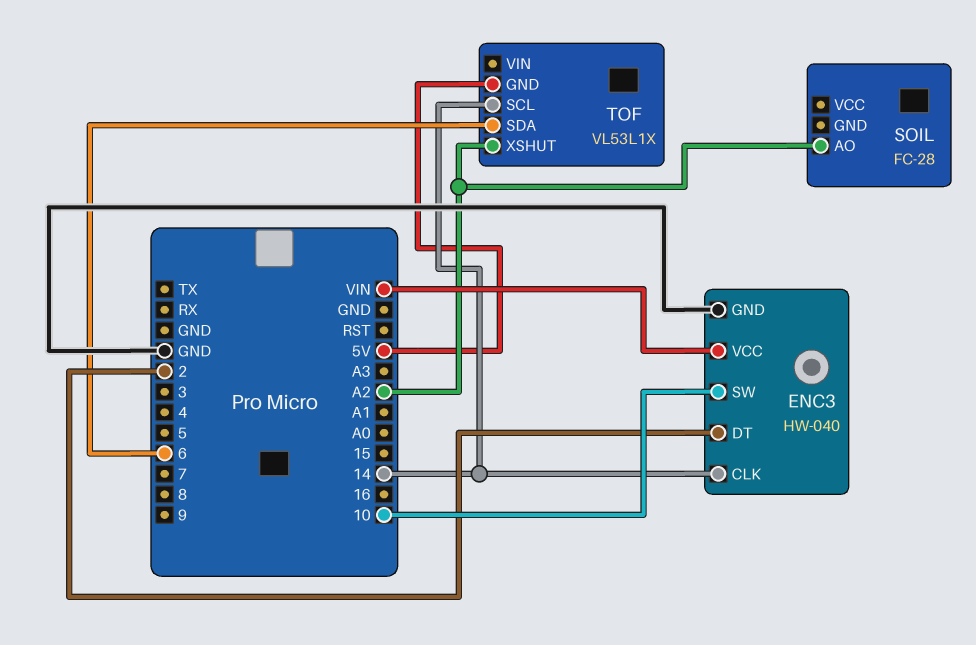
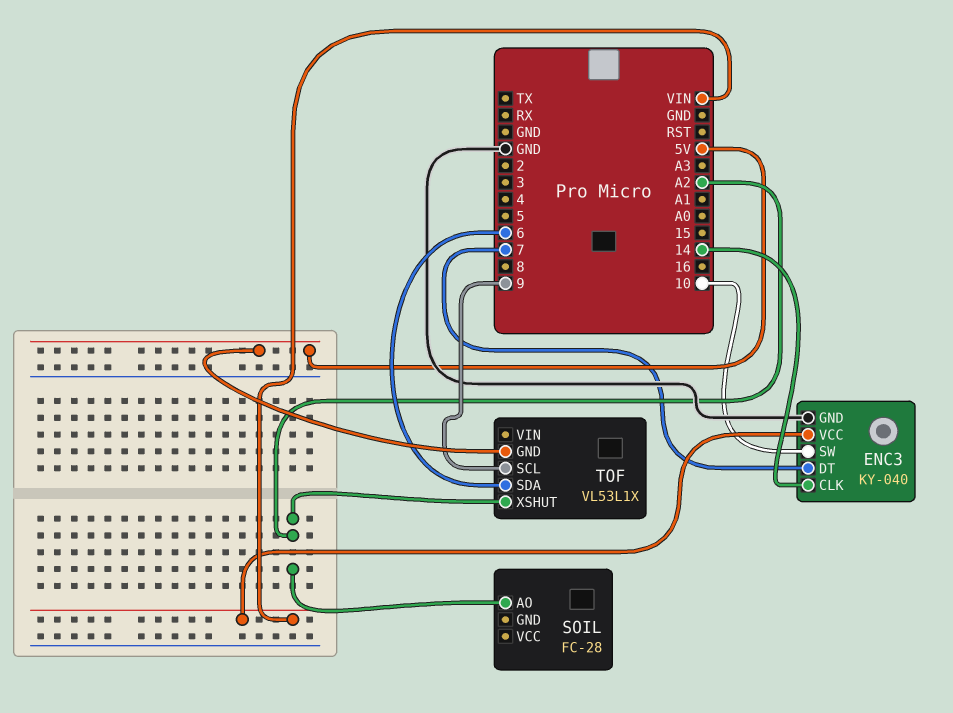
ENC3: HW-040 -> KY-040
ENC3 pin DT: 2 -> 7
TOF pin SCL: 14 -> 9

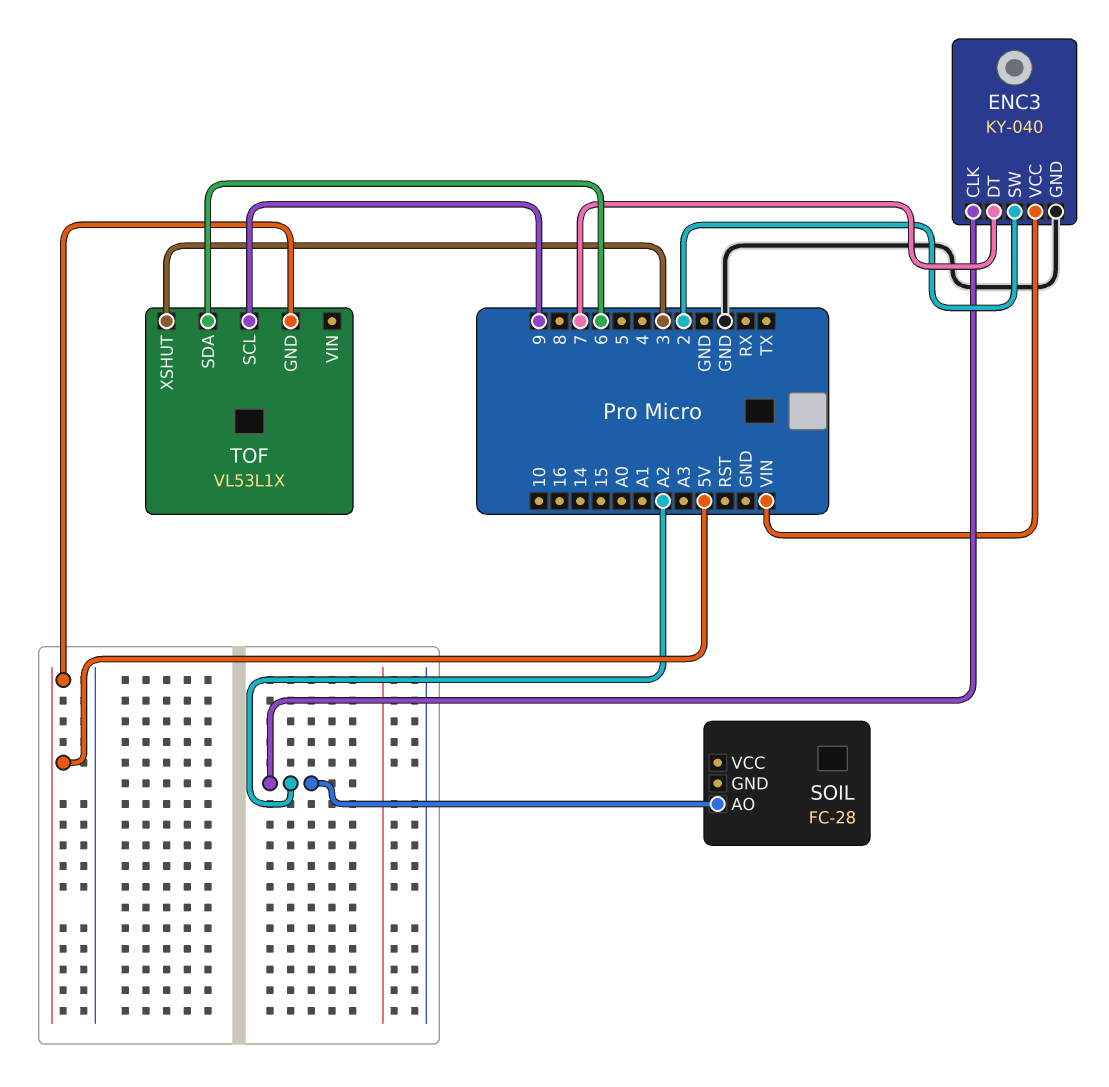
ENC3 pin CLK: 14 -> A2
ENC3 pin SW: 10 -> 2
TOF pin XSHUT: A2 -> 3

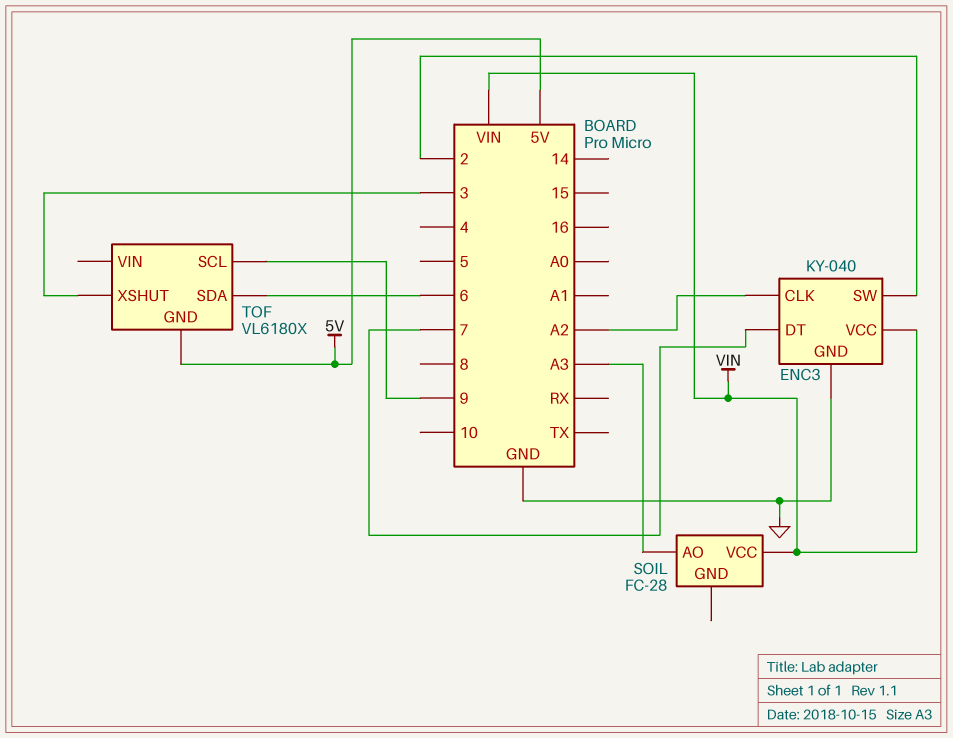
SOIL pin AO: A2 -> A3
SOIL pin VCC: none -> VIN
TOF: VL53L1X -> VL6180X

